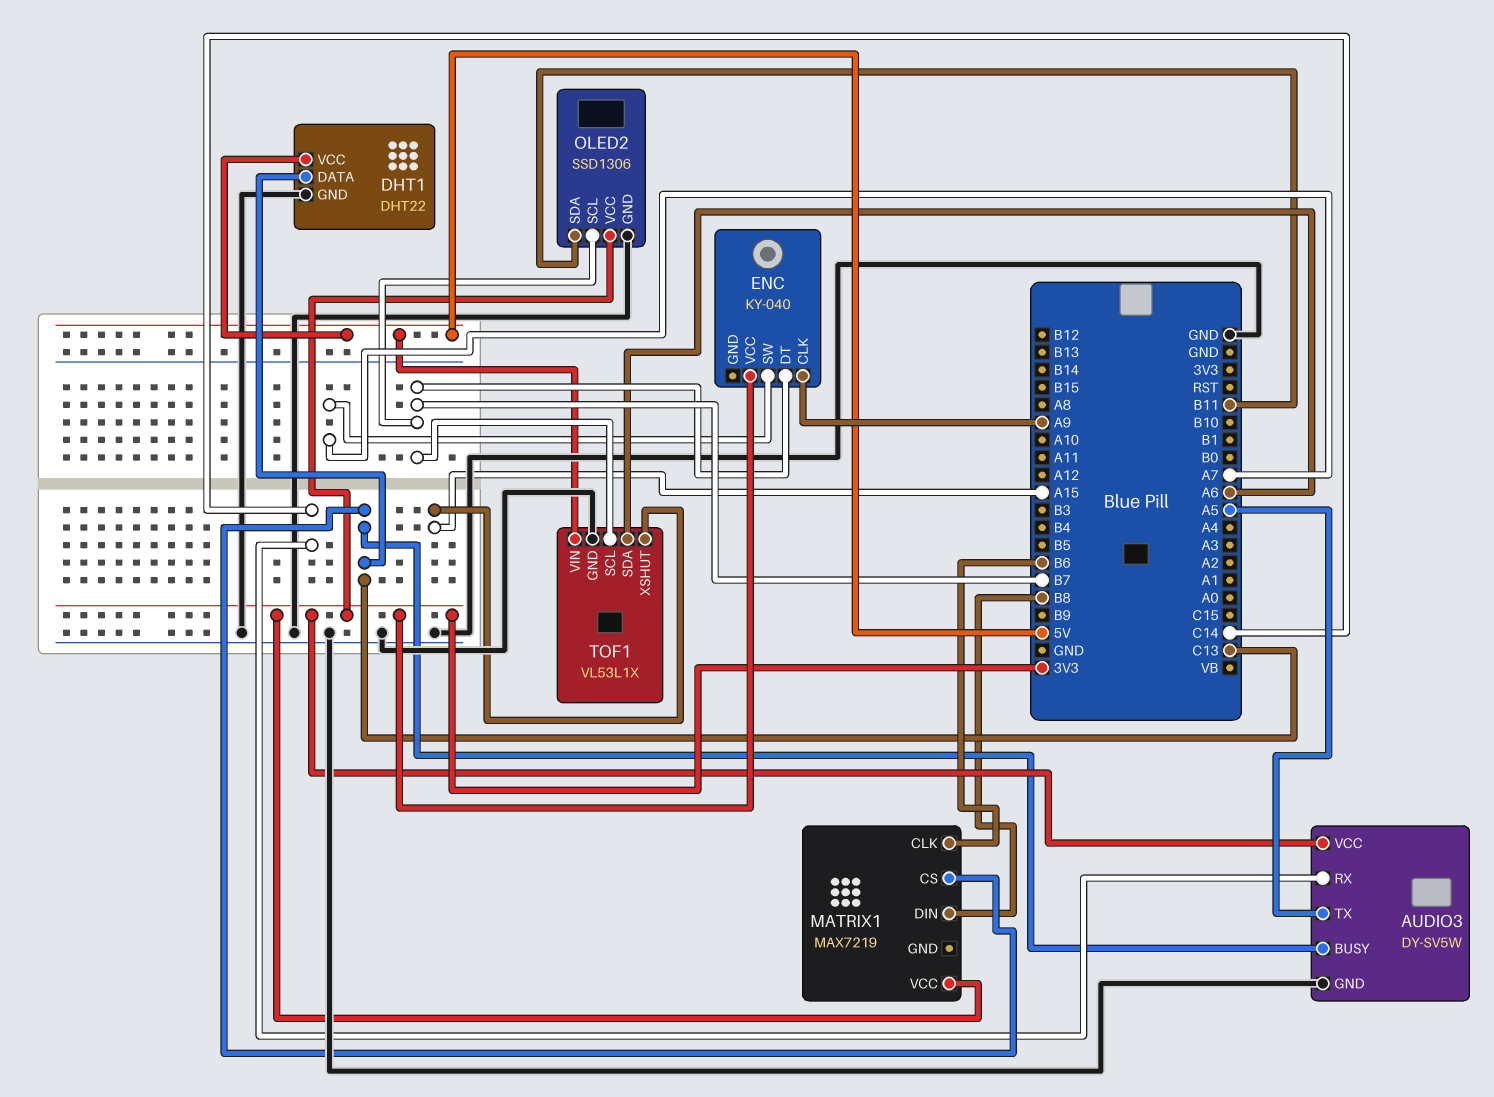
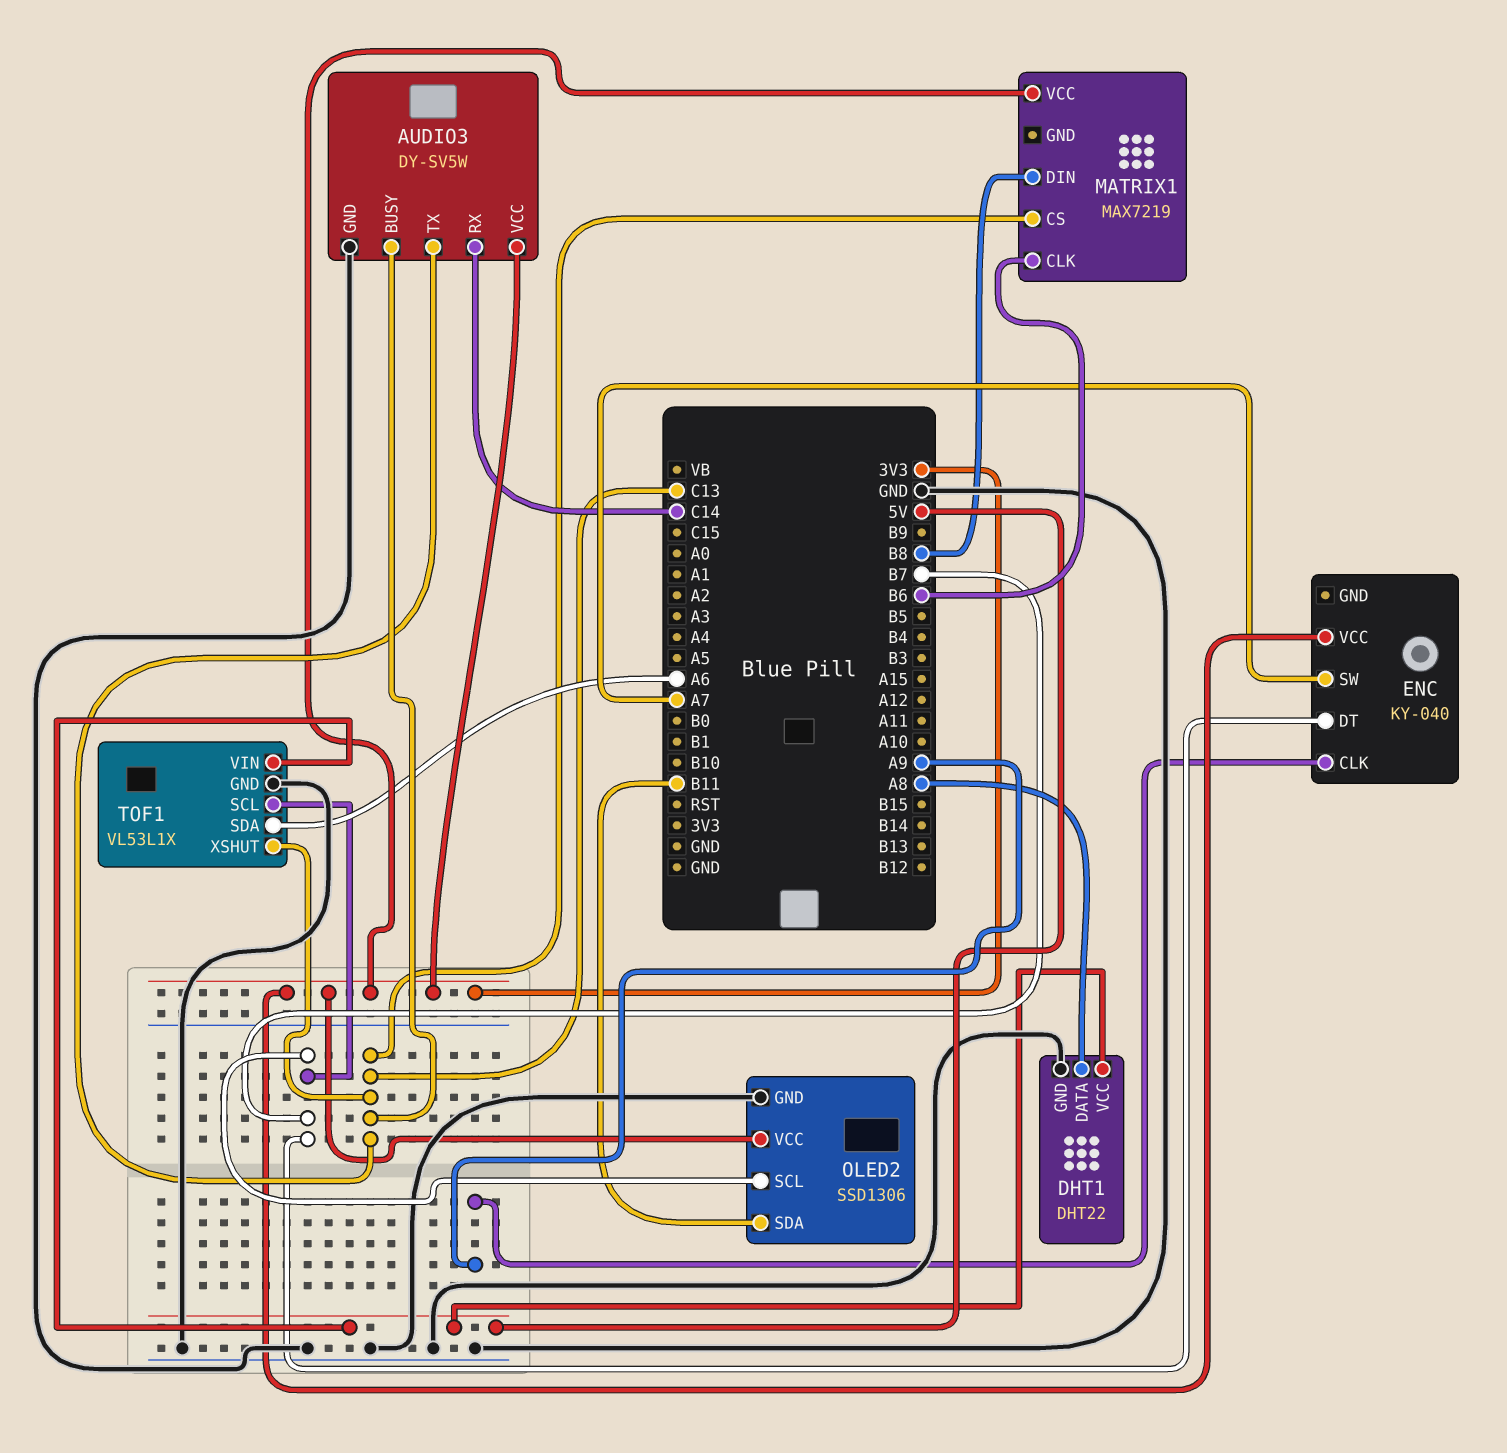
AUDIO3 pin TX: A5 -> C13
DHT1 pin DATA: C13 -> A8
TOF1 pin XSHUT: A15 -> C13

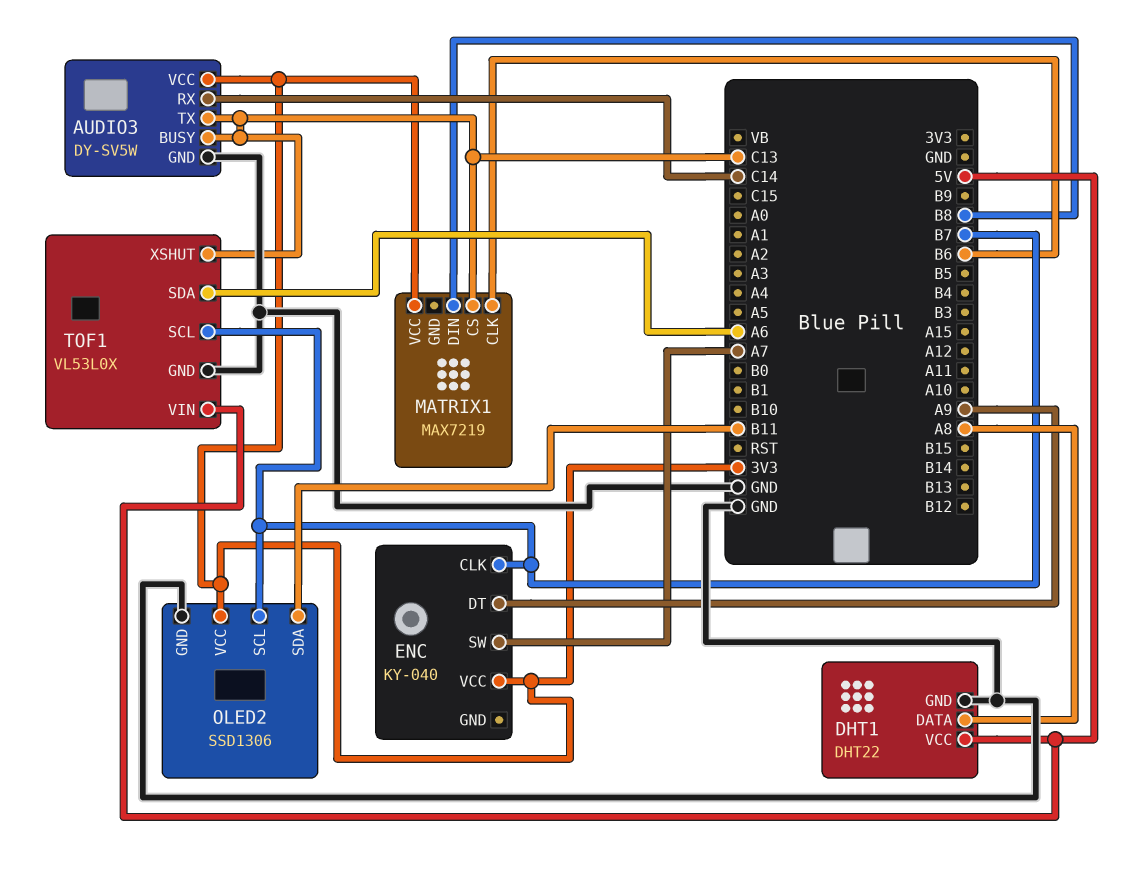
ENC pin CLK: A9 -> B7
ENC pin DT: B7 -> A9
TOF1: VL53L1X -> VL53L0X

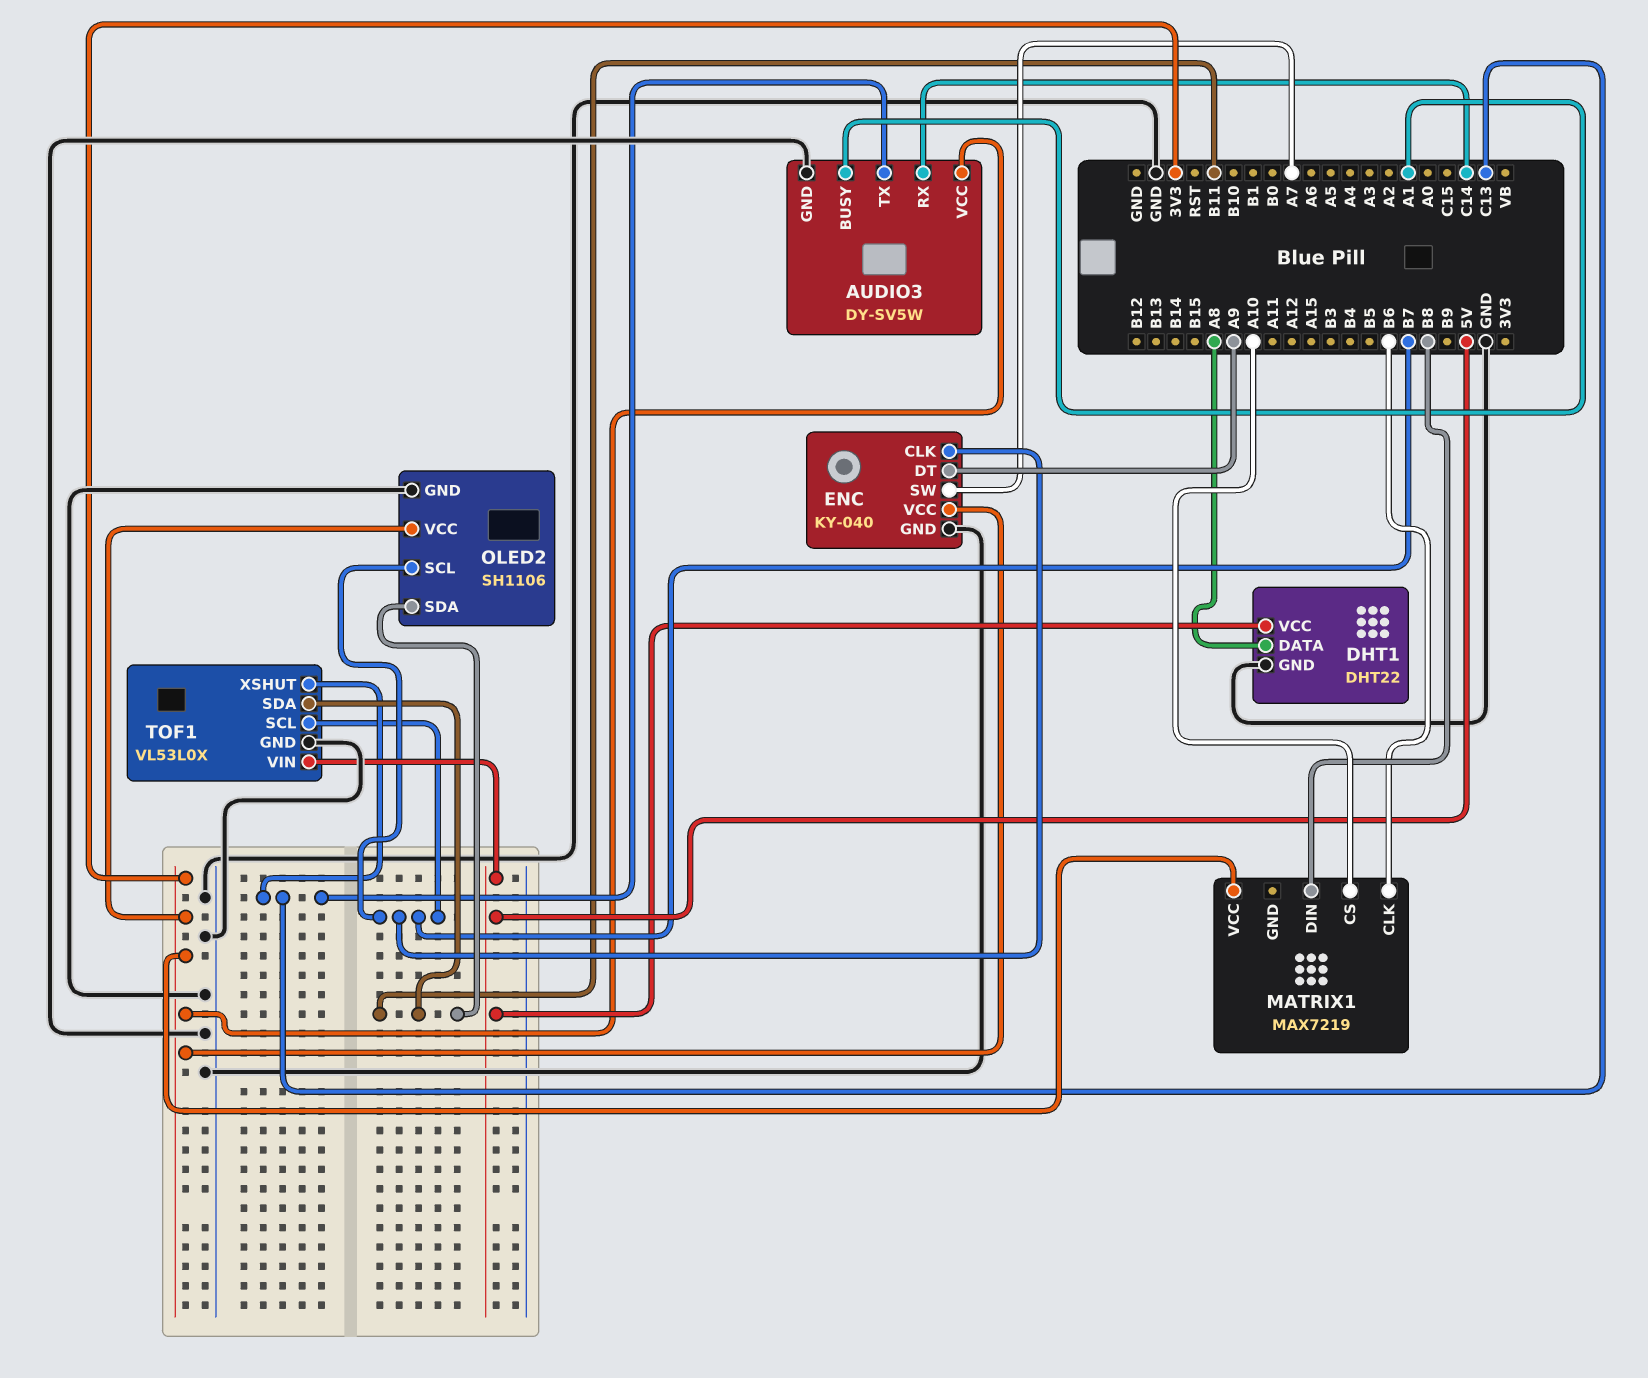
AUDIO3 pin BUSY: C13 -> A1
ENC pin GND: none -> GND
MATRIX1 pin CS: C13 -> A10
OLED2: SSD1306 -> SH1106
TOF1 pin SDA: A6 -> B11

